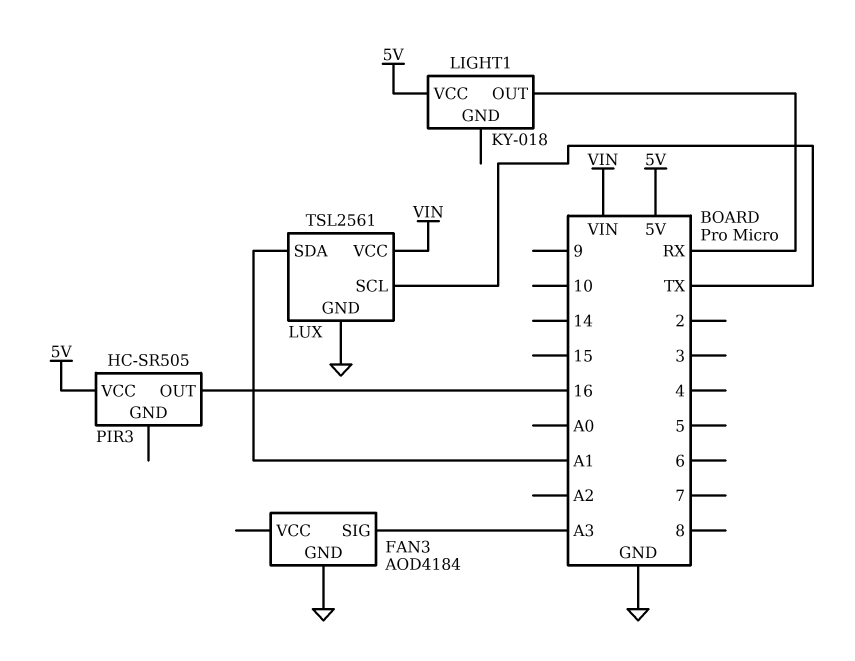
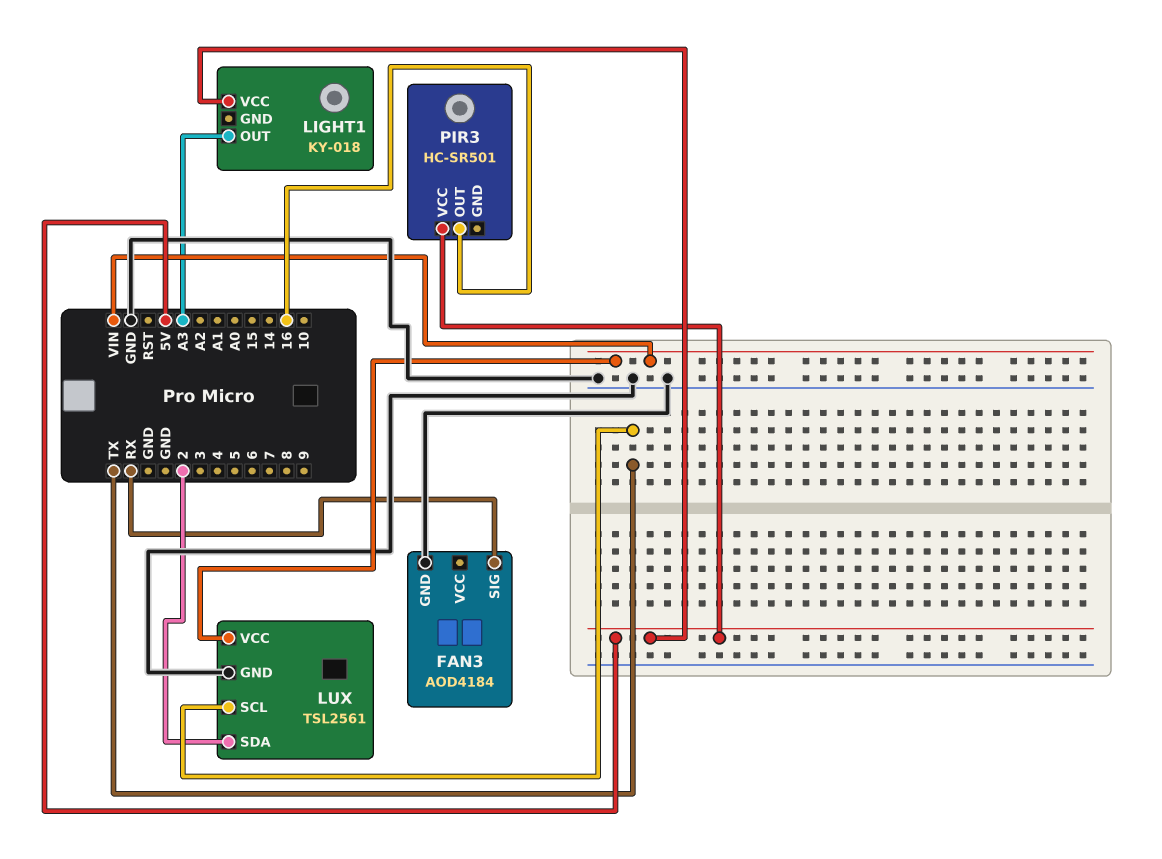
FAN3 pin SIG: A3 -> RX
LIGHT1 pin OUT: RX -> A3
LUX pin SDA: A1 -> 2
PIR3: HC-SR505 -> HC-SR501

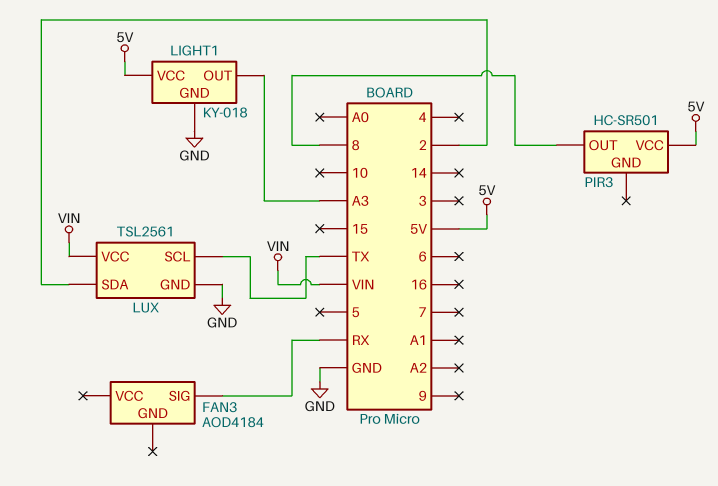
FAN3 pin GND: GND -> none
LIGHT1 pin GND: none -> GND
PIR3 pin OUT: 16 -> 8

